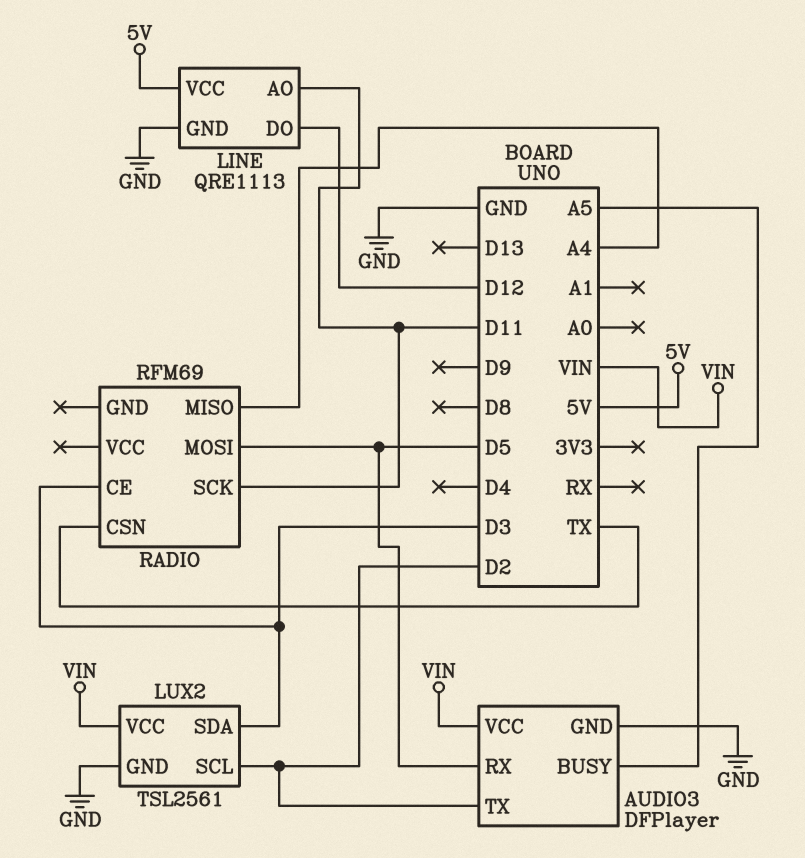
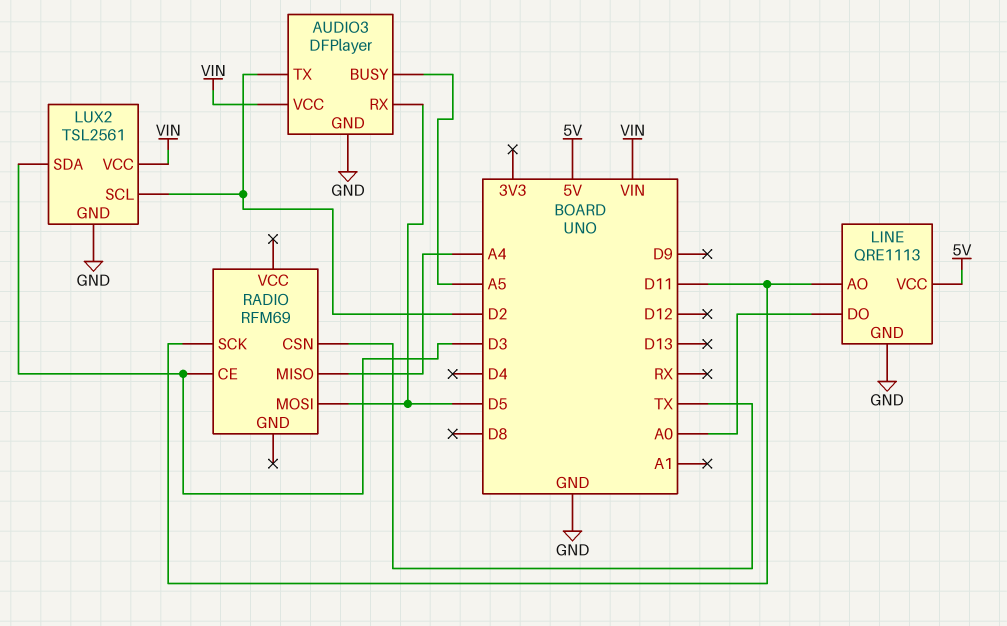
LINE pin DO: D12 -> A0

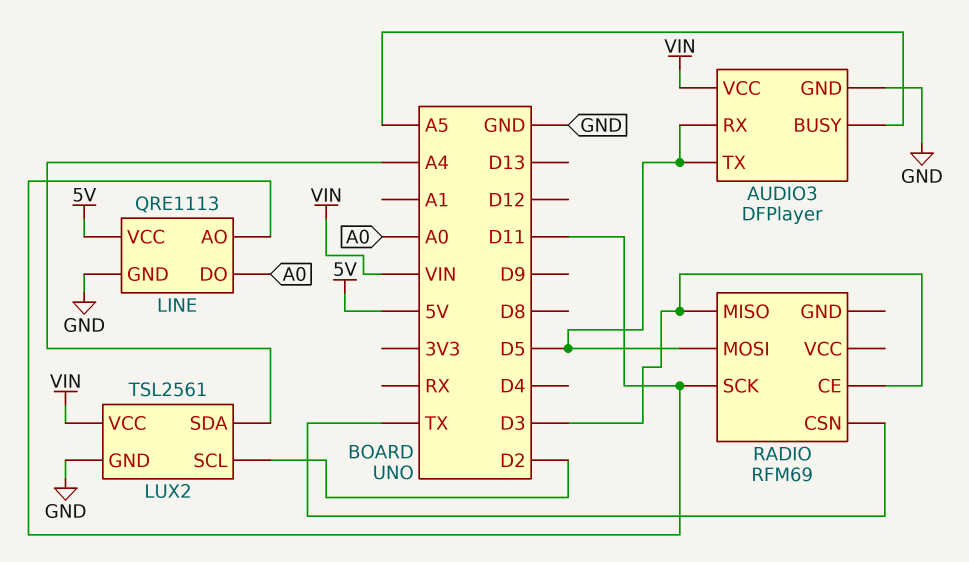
AUDIO3 pin TX: D2 -> D5
LUX2 pin SDA: D3 -> A4
RADIO pin MISO: A4 -> D3

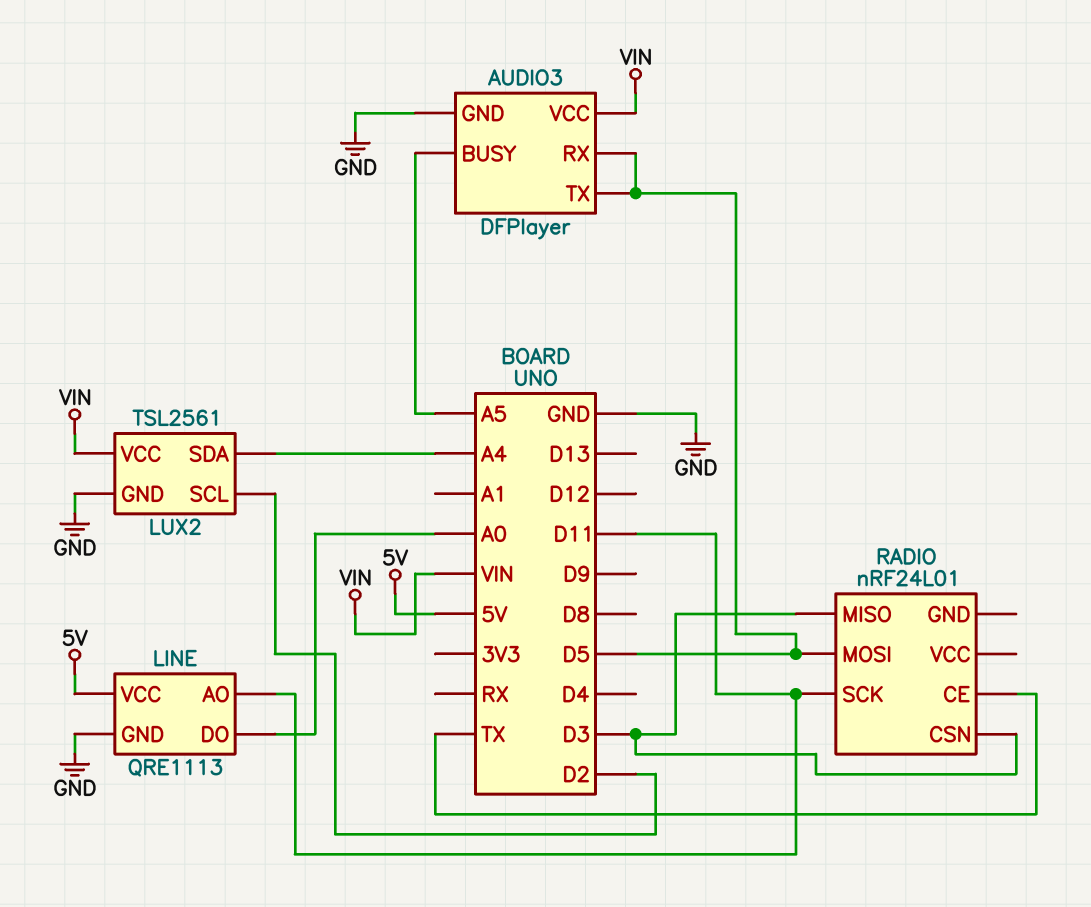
RADIO: RFM69 -> nRF24L01
RADIO pin CE: D3 -> TX
RADIO pin CSN: TX -> D3

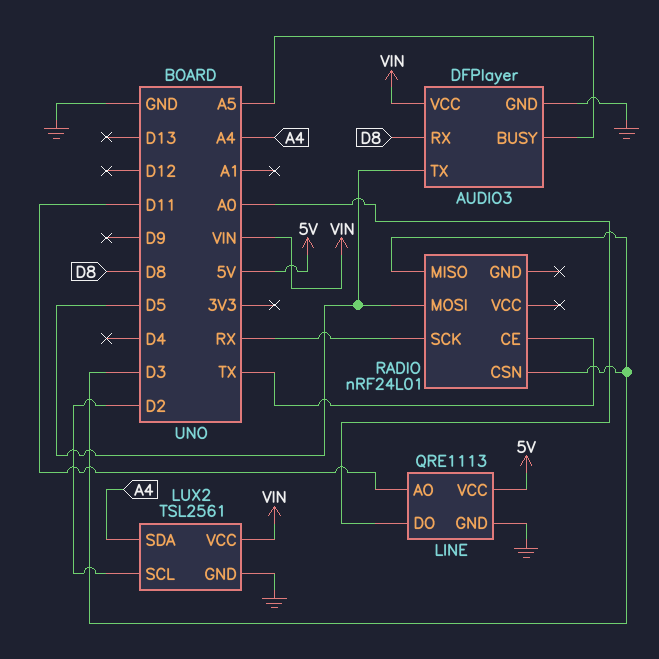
AUDIO3 pin RX: D5 -> D8
RADIO pin SCK: D11 -> RX

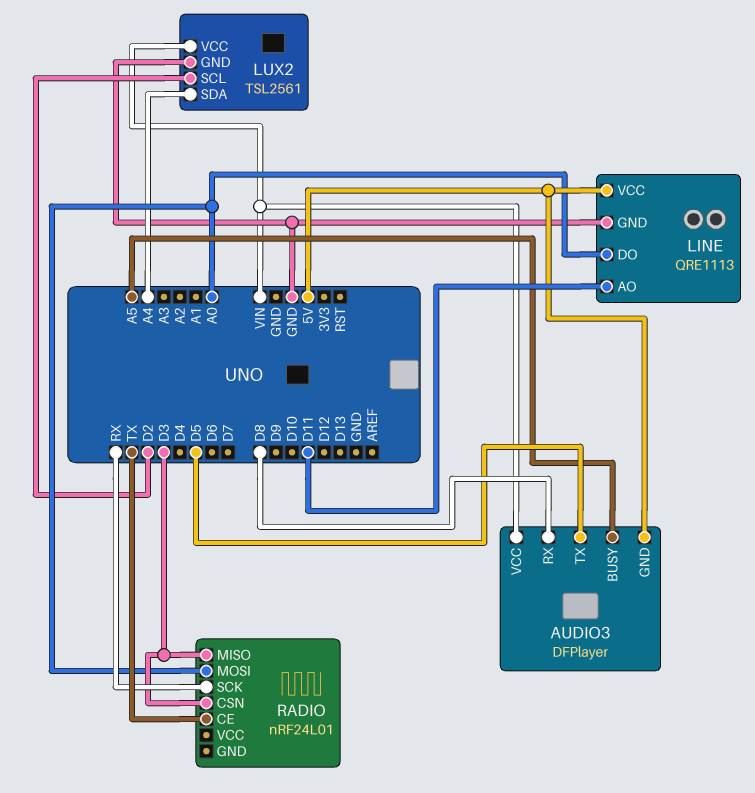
AUDIO3 pin GND: GND -> 5V
RADIO pin MOSI: D5 -> A0

